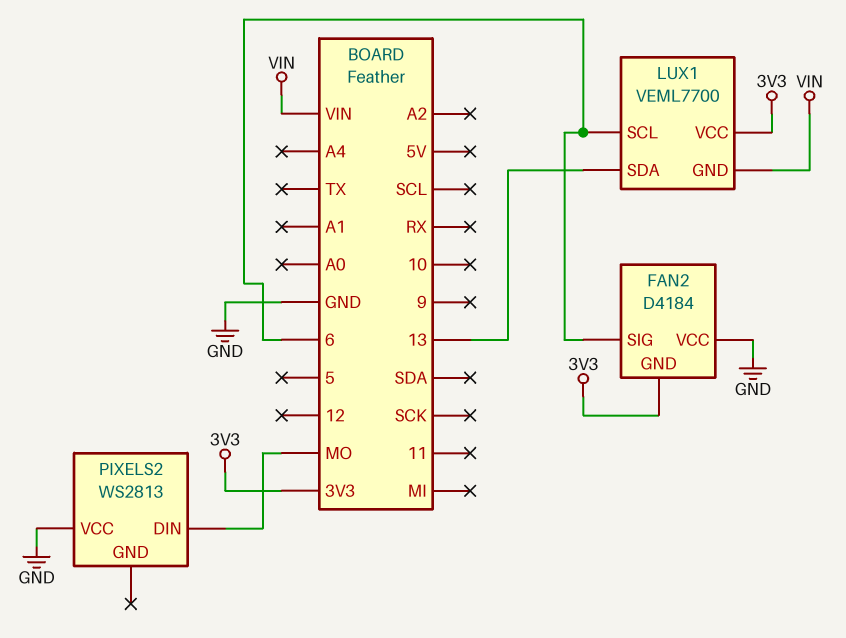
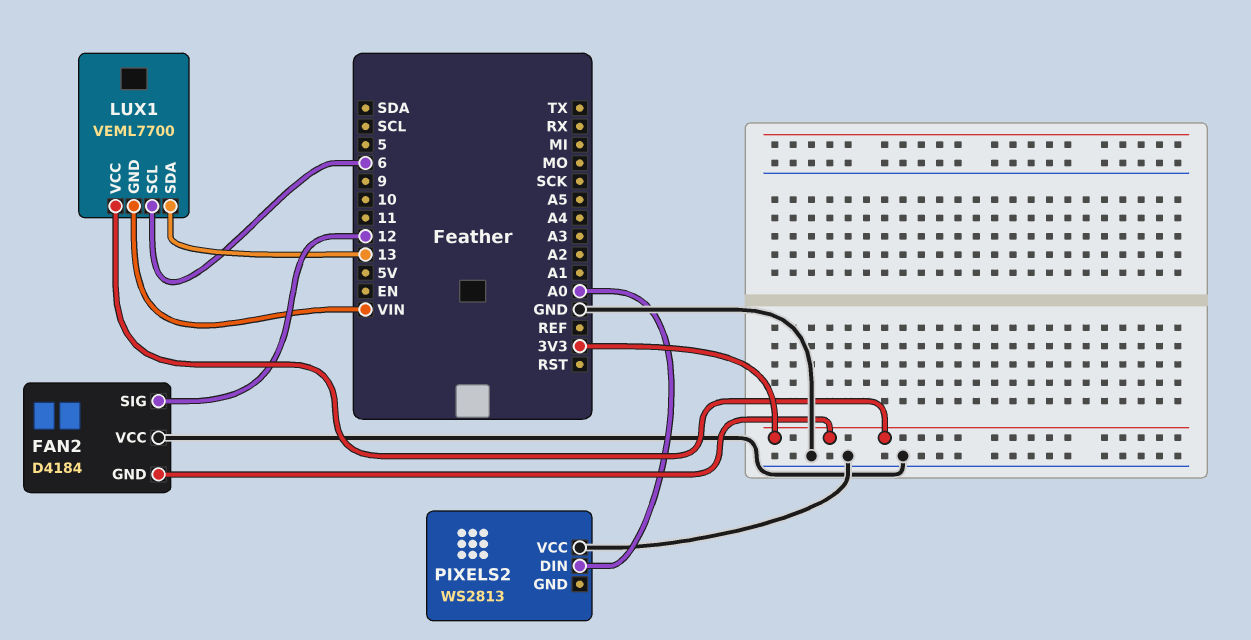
FAN2 pin SIG: 6 -> 12
PIXELS2 pin DIN: MO -> A0

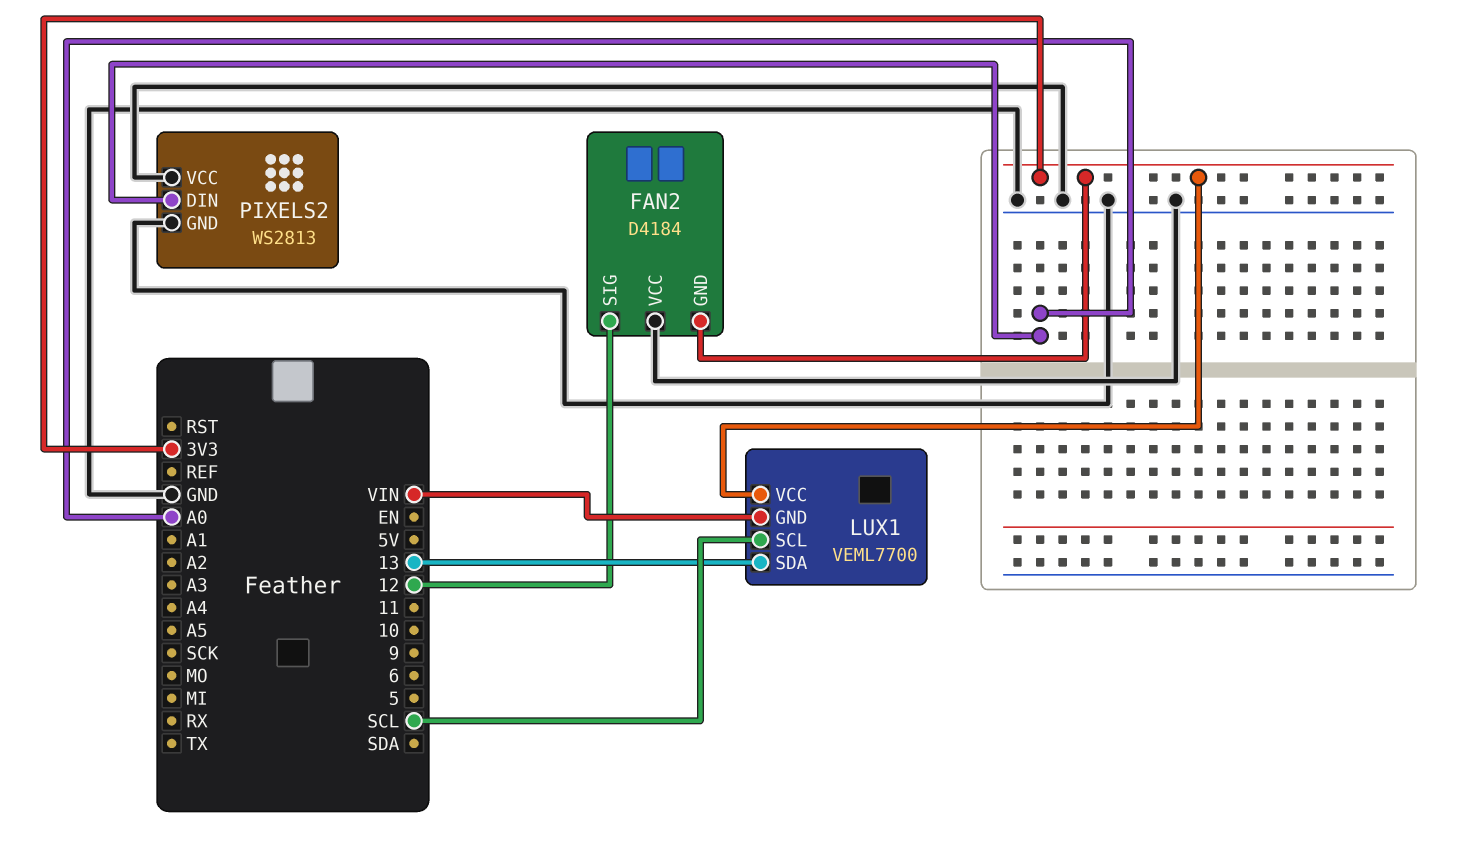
LUX1 pin SCL: 6 -> SCL
PIXELS2 pin GND: none -> GND

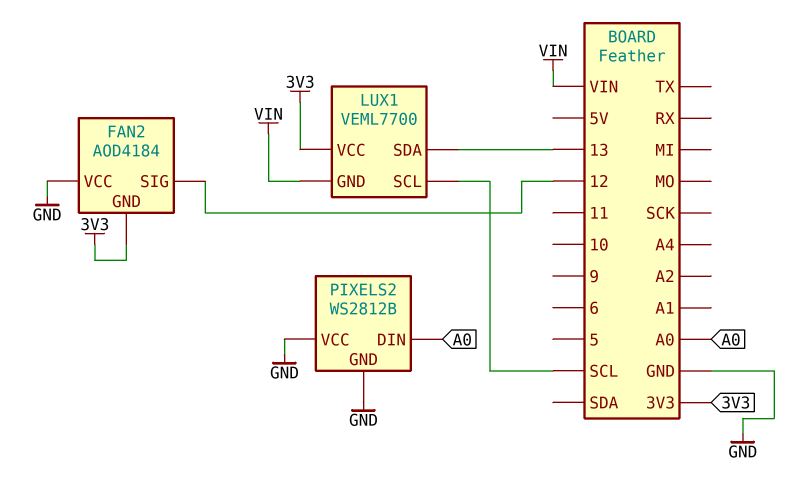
FAN2: D4184 -> AOD4184
PIXELS2: WS2813 -> WS2812B

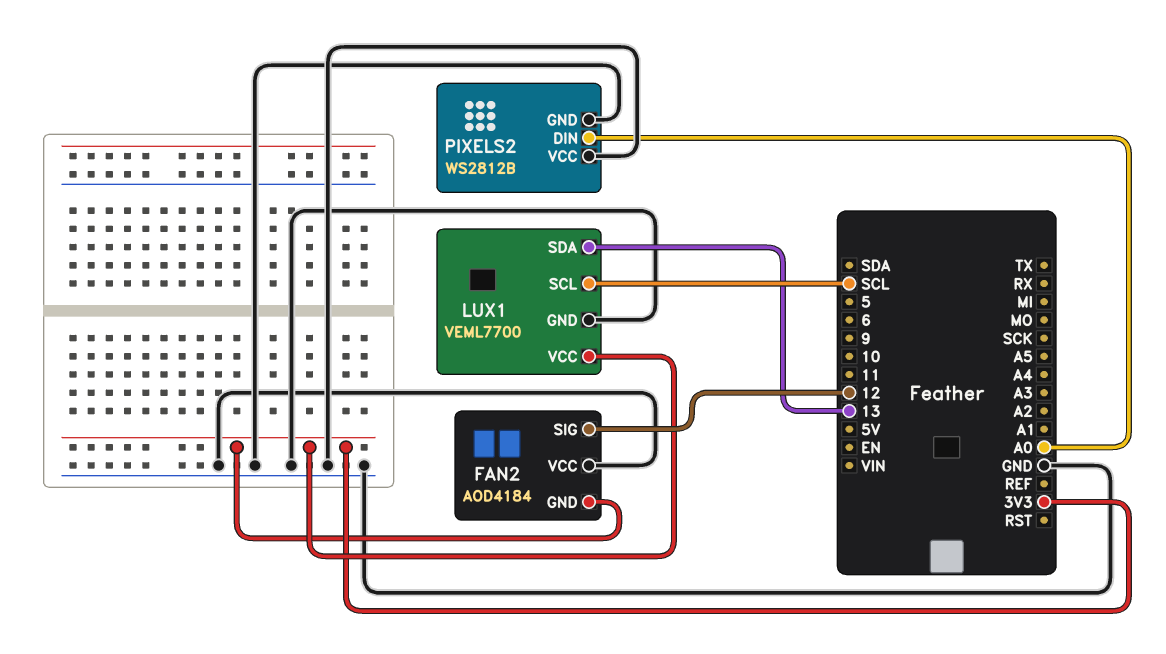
LUX1 pin GND: VIN -> GND

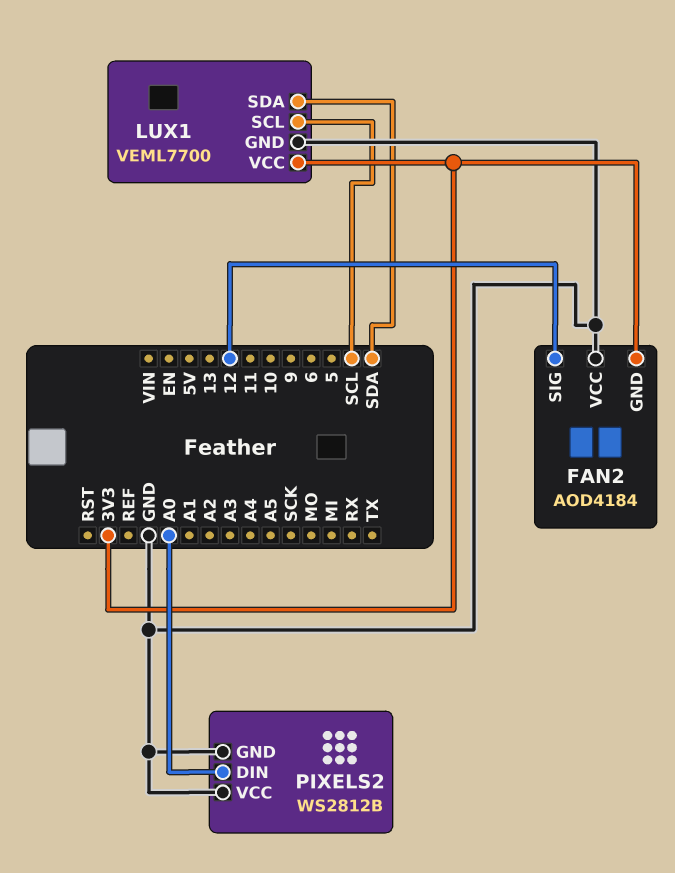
LUX1 pin SDA: 13 -> SDA

